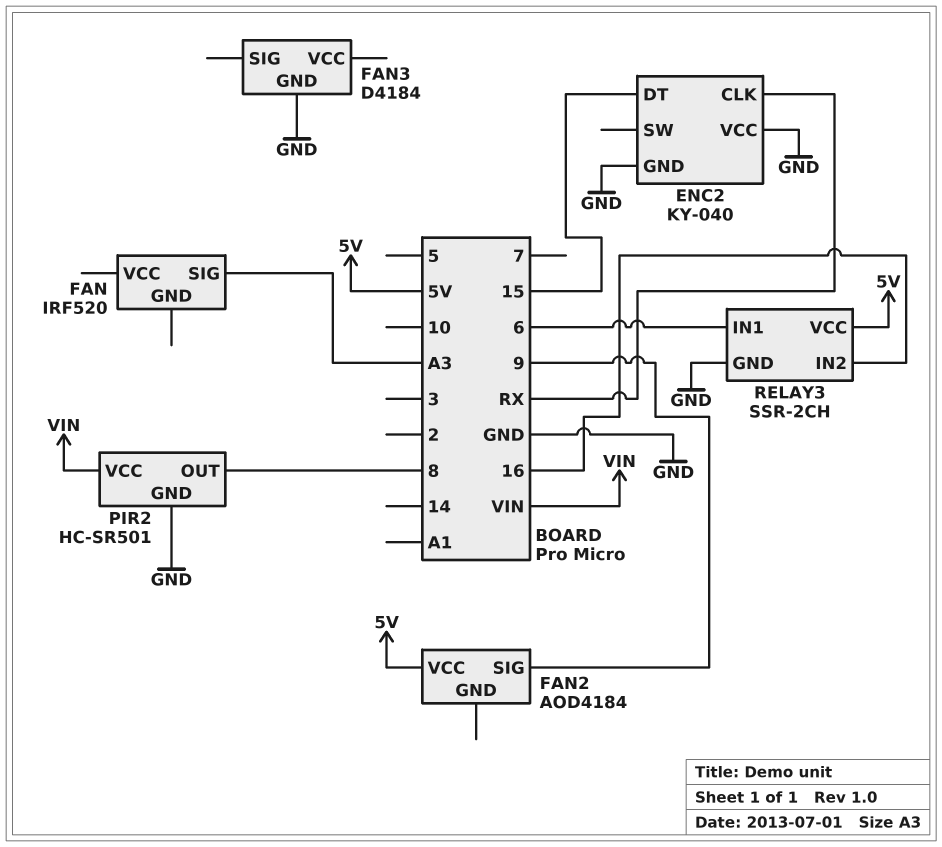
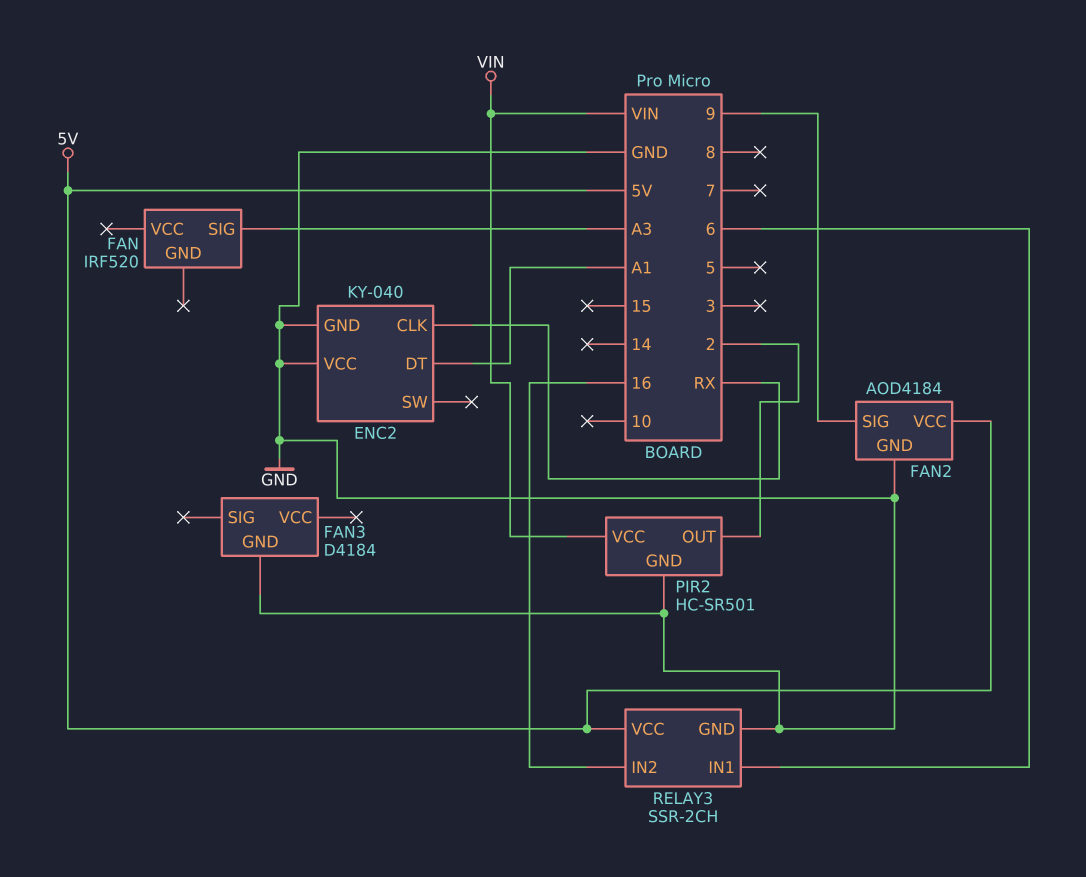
ENC2 pin DT: 15 -> A1
FAN2 pin GND: none -> GND
PIR2 pin OUT: 8 -> 2

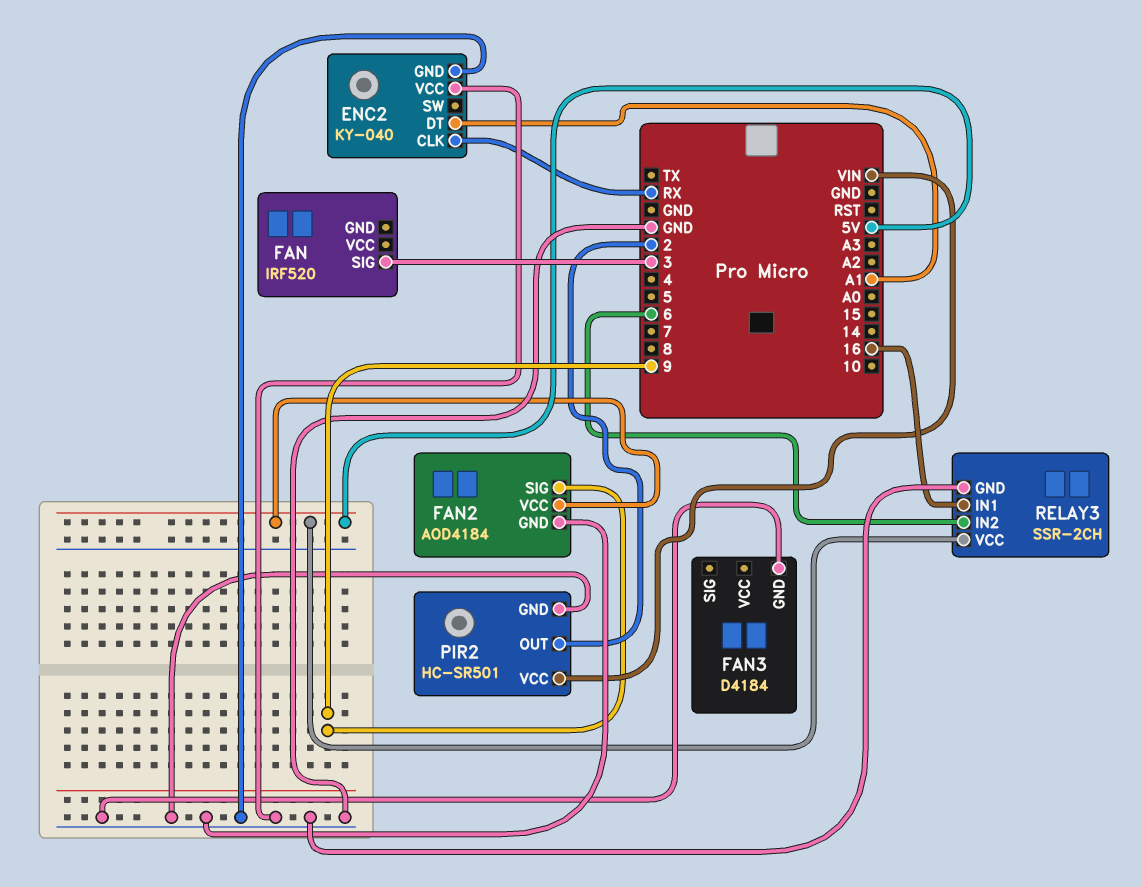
FAN pin SIG: A3 -> 3
RELAY3 pin IN1: 6 -> 16
RELAY3 pin IN2: 16 -> 6

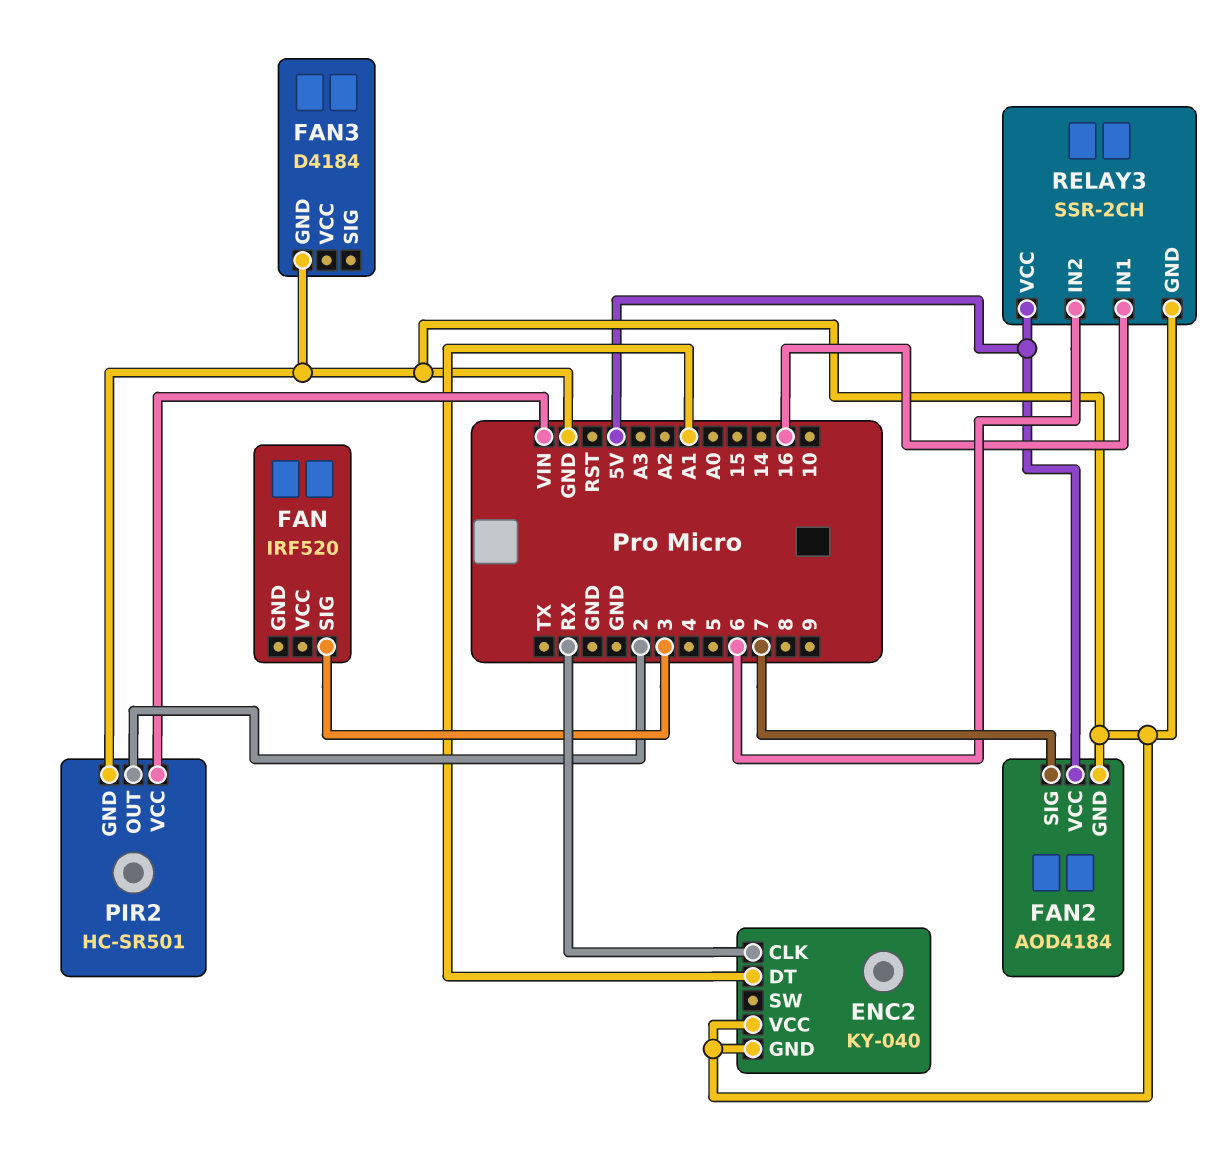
FAN2 pin SIG: 9 -> 7

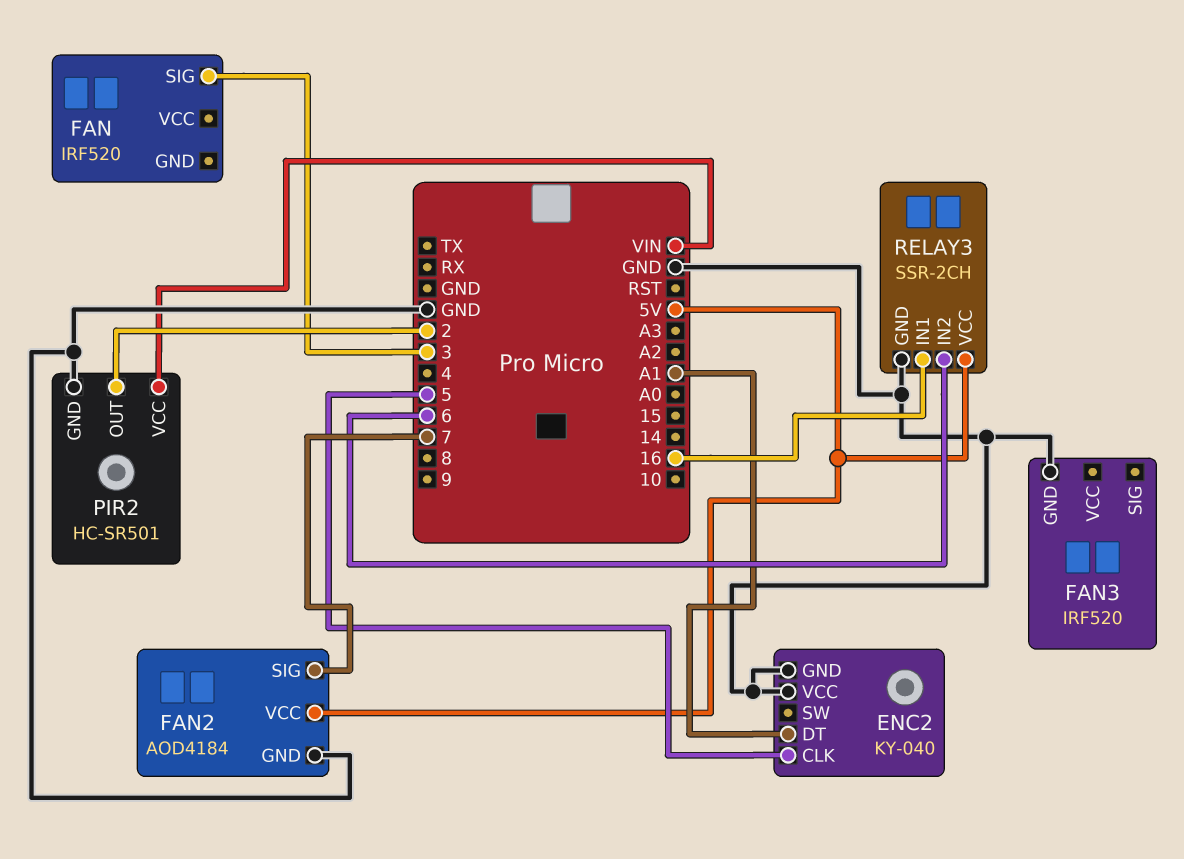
ENC2 pin CLK: RX -> 5
FAN3: D4184 -> IRF520

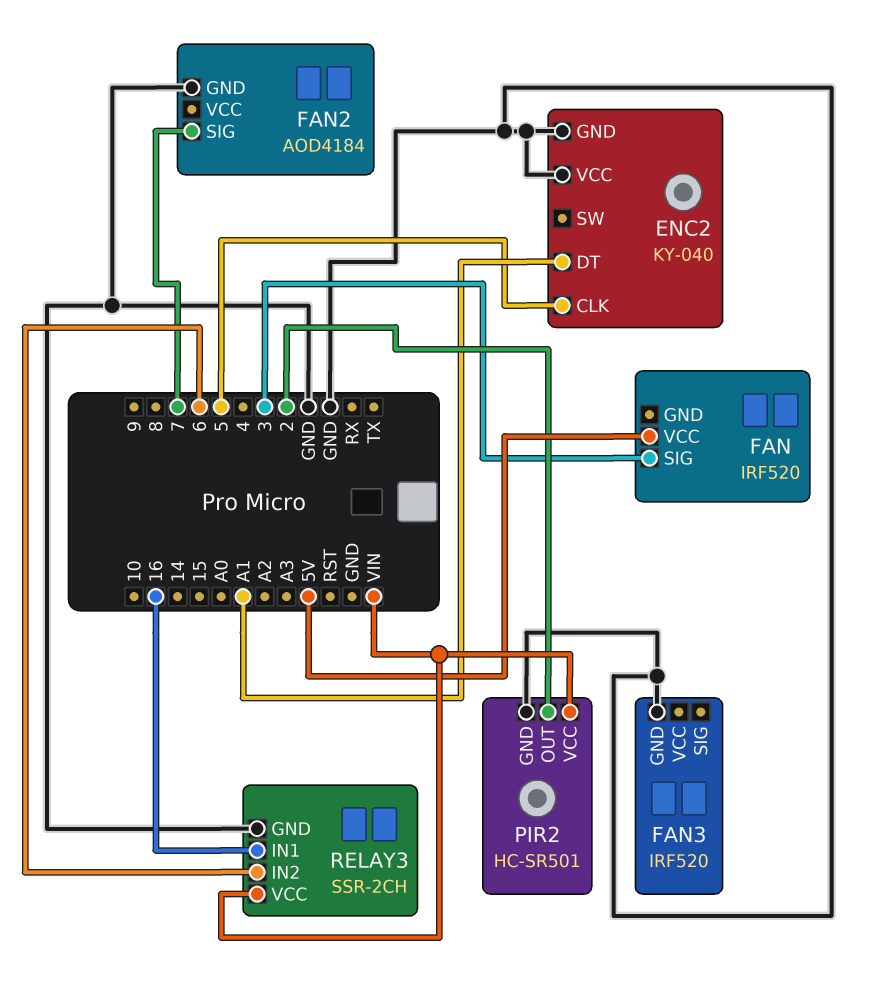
FAN pin VCC: none -> 5V
FAN2 pin VCC: 5V -> none
RELAY3 pin VCC: 5V -> VIN

